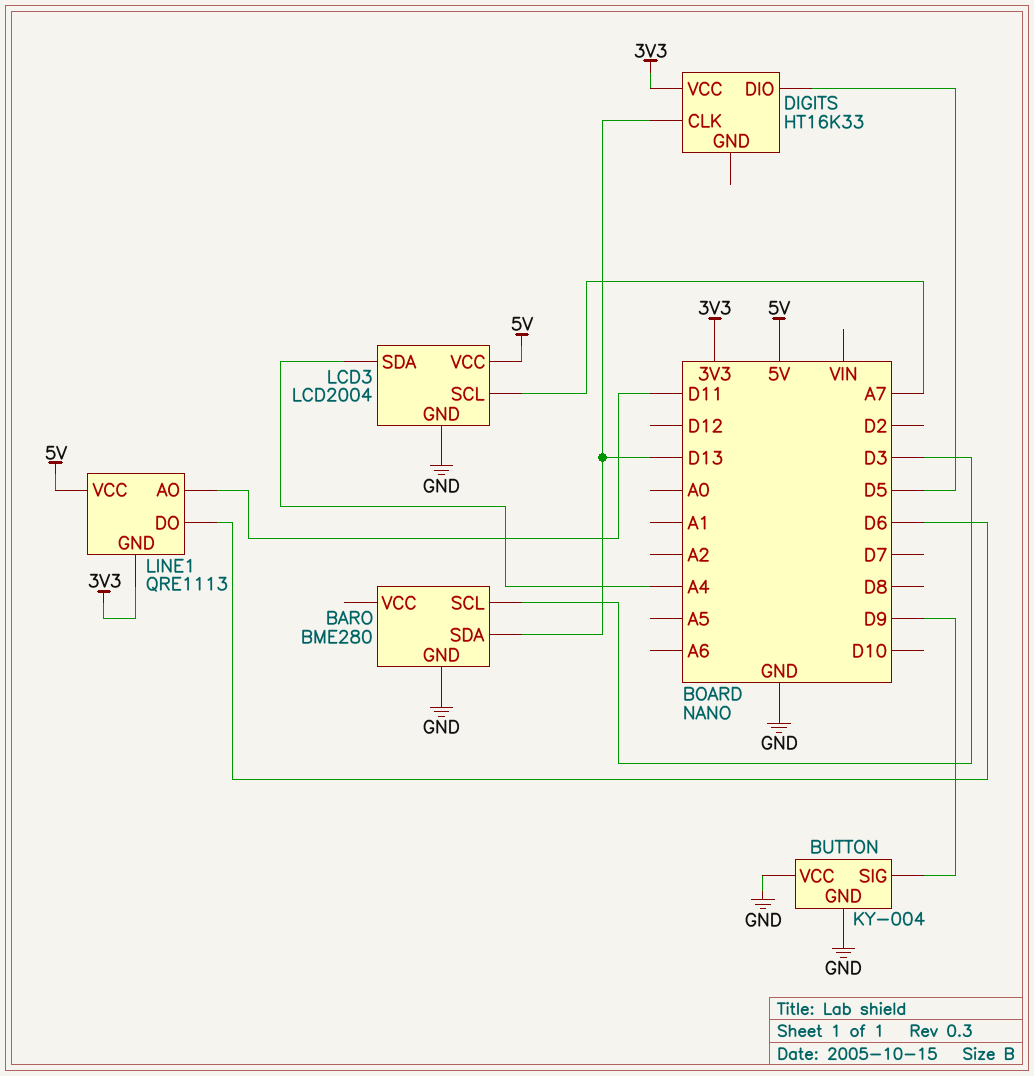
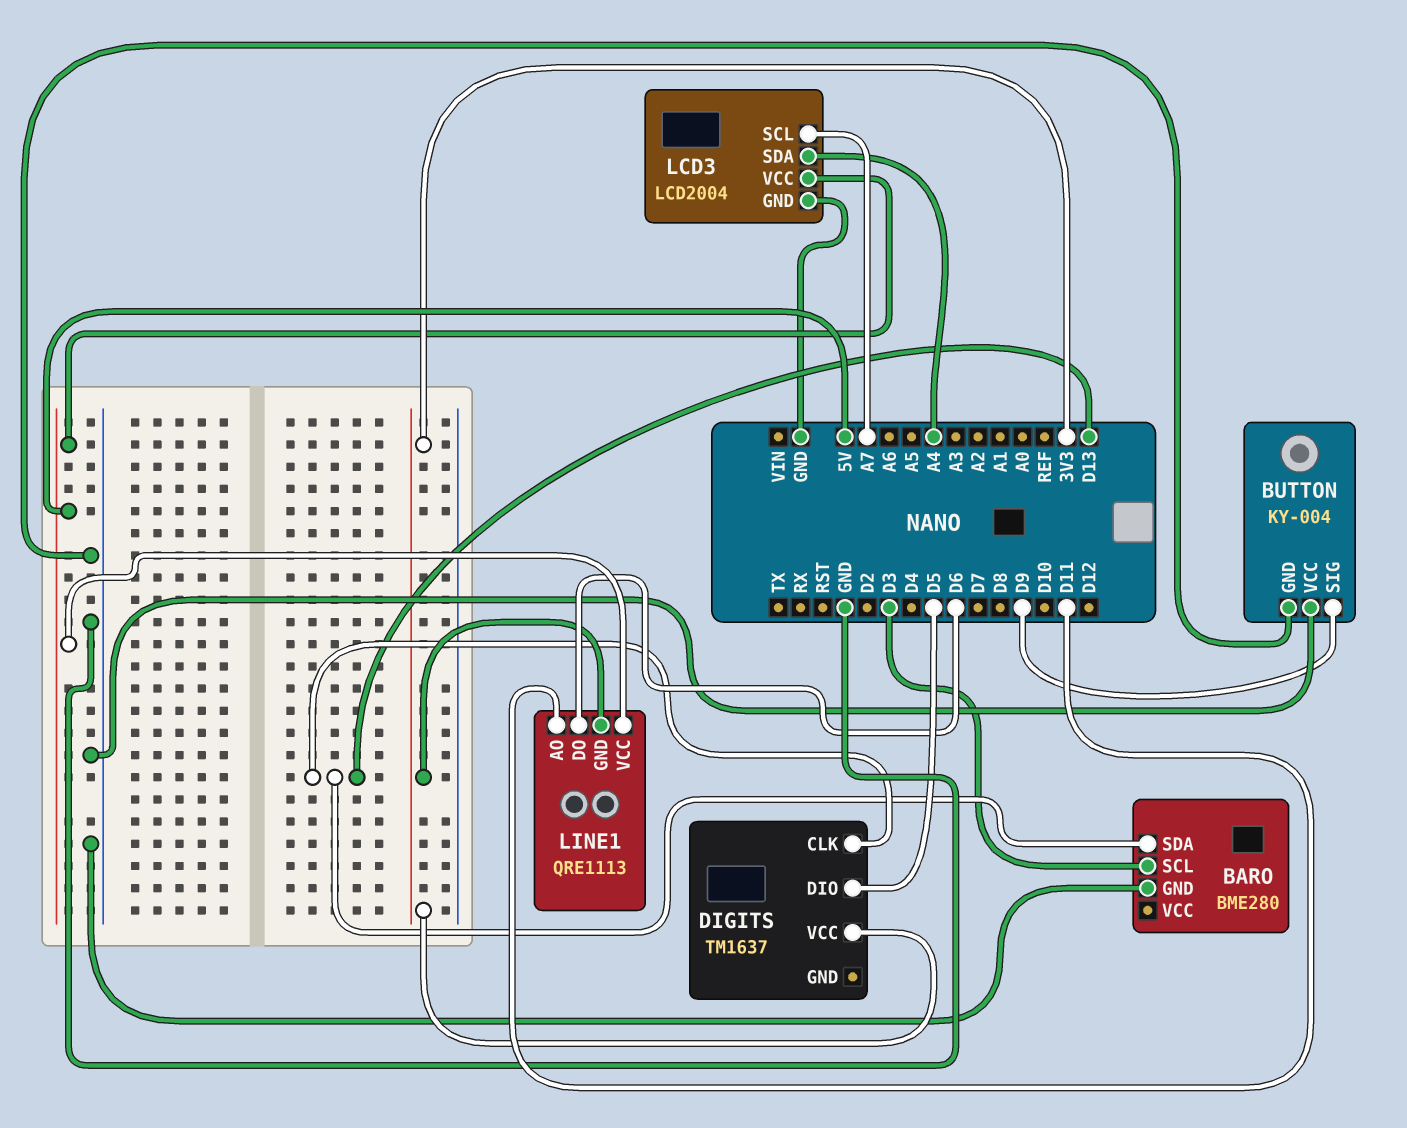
DIGITS: HT16K33 -> TM1637

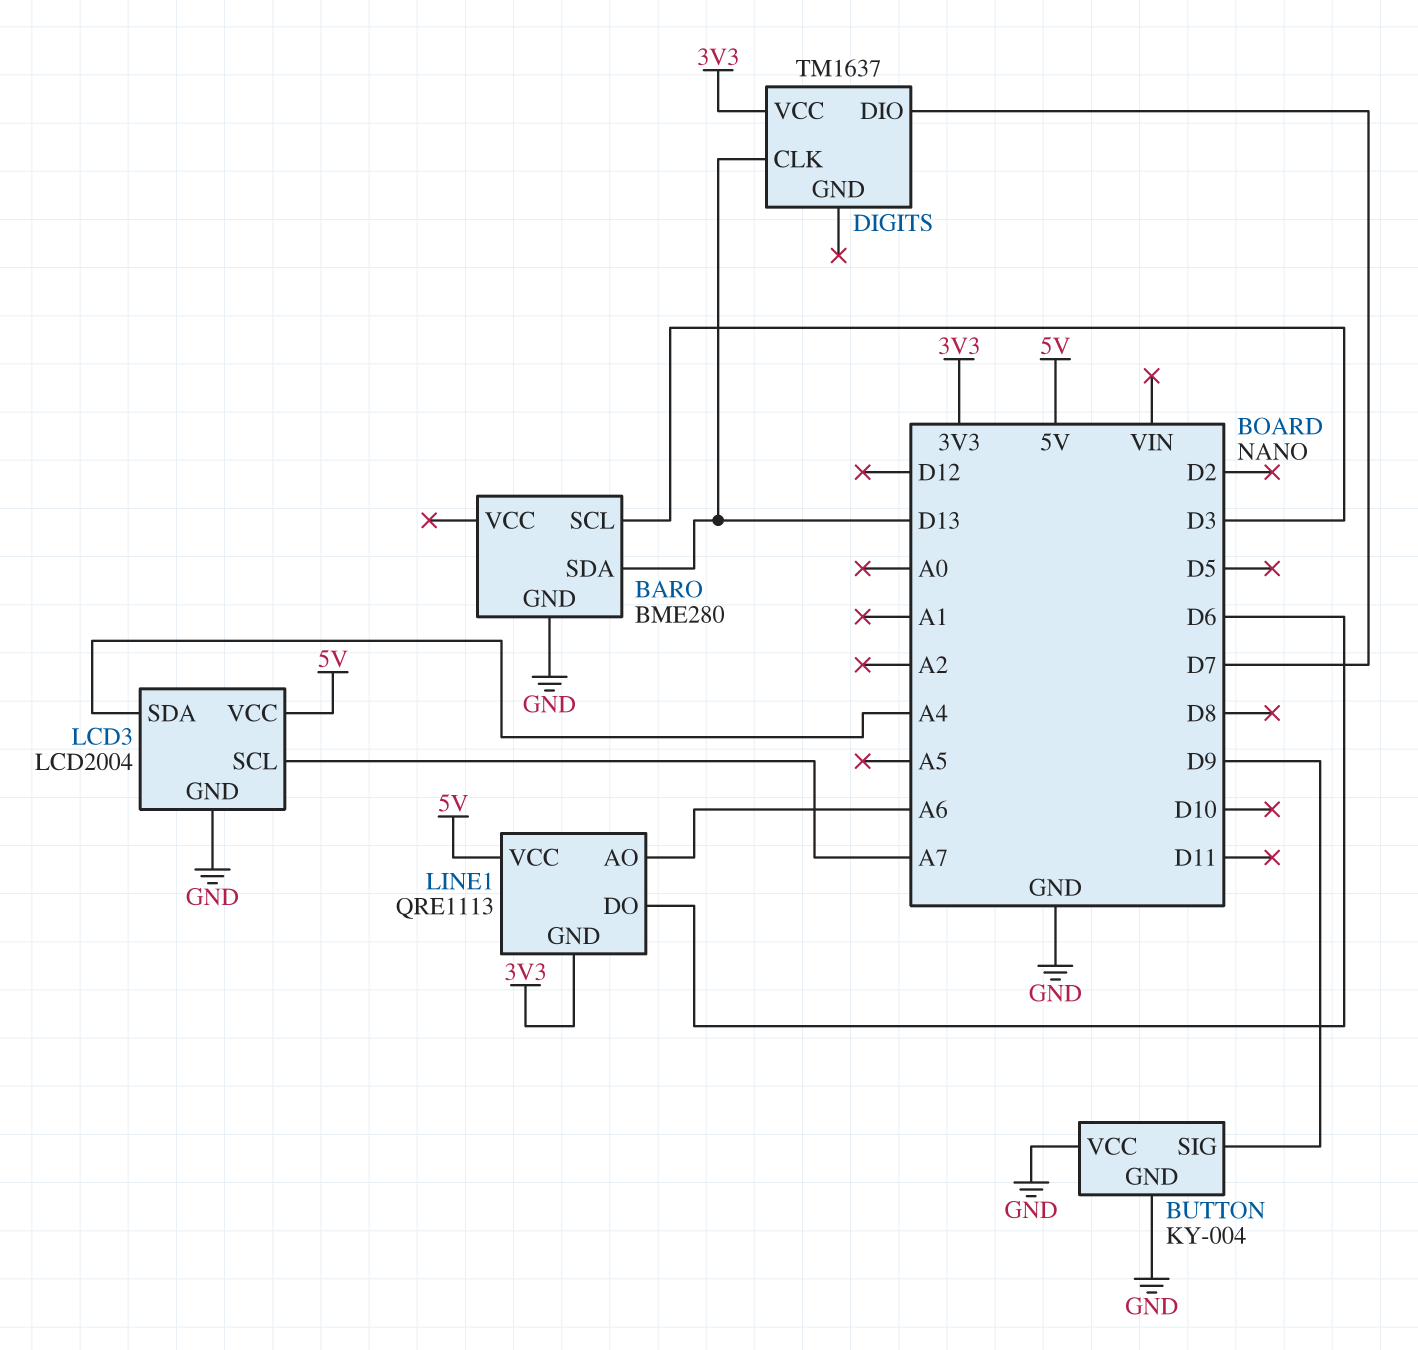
DIGITS pin DIO: D5 -> D7
LINE1 pin AO: D11 -> A6

